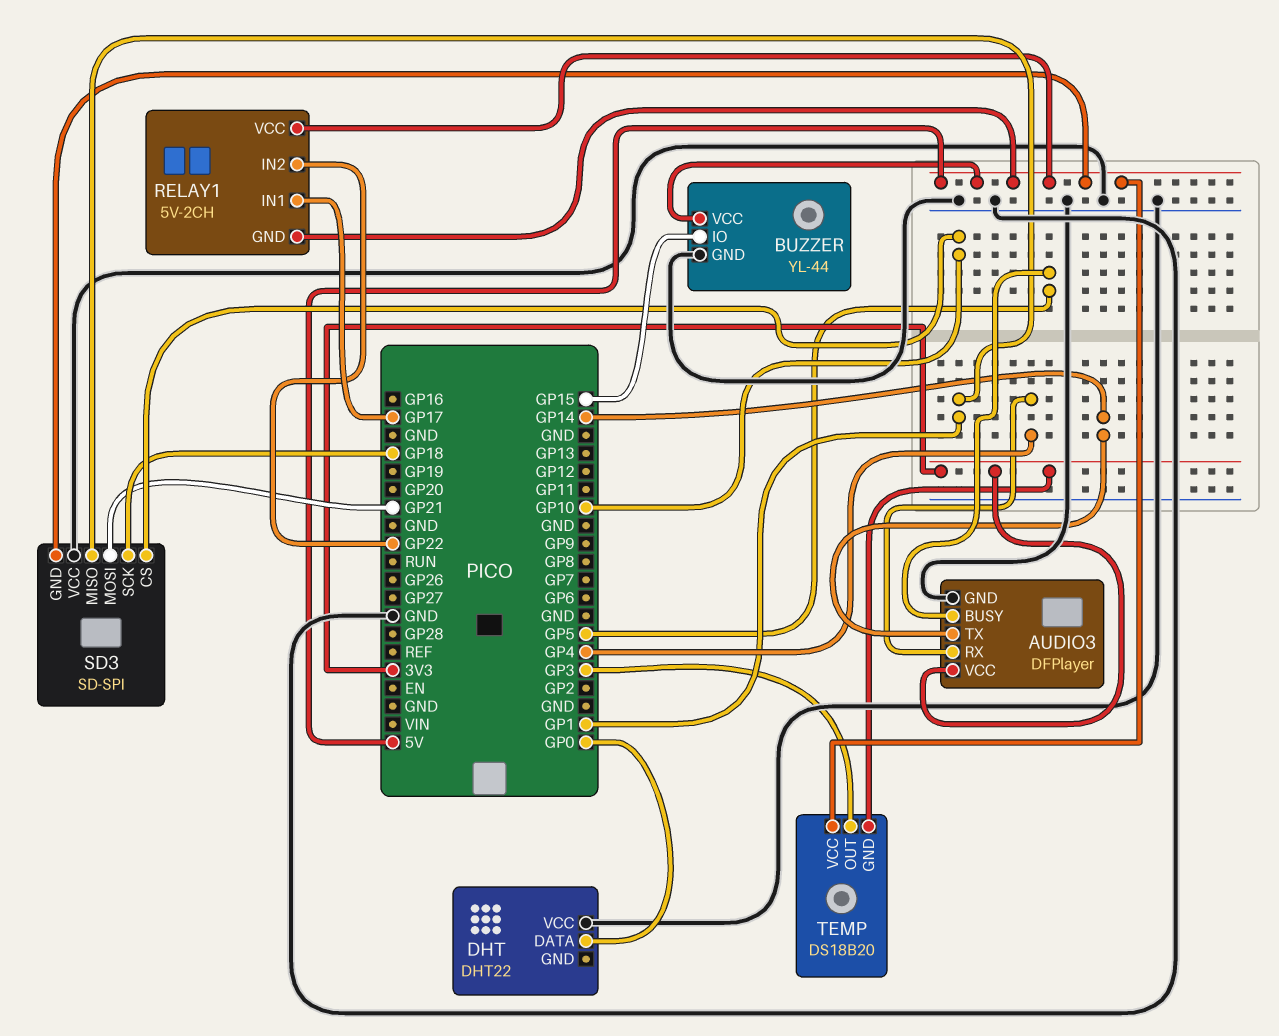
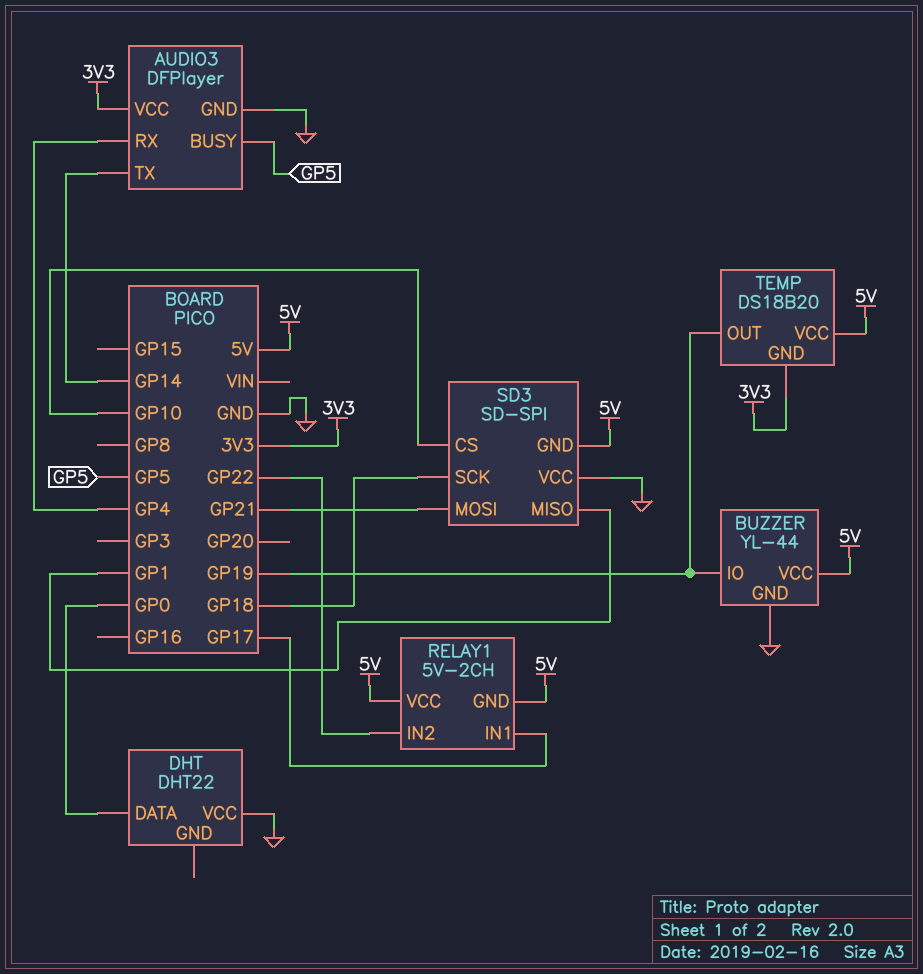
BUZZER pin IO: GP15 -> GP19
TEMP pin OUT: GP3 -> GP19

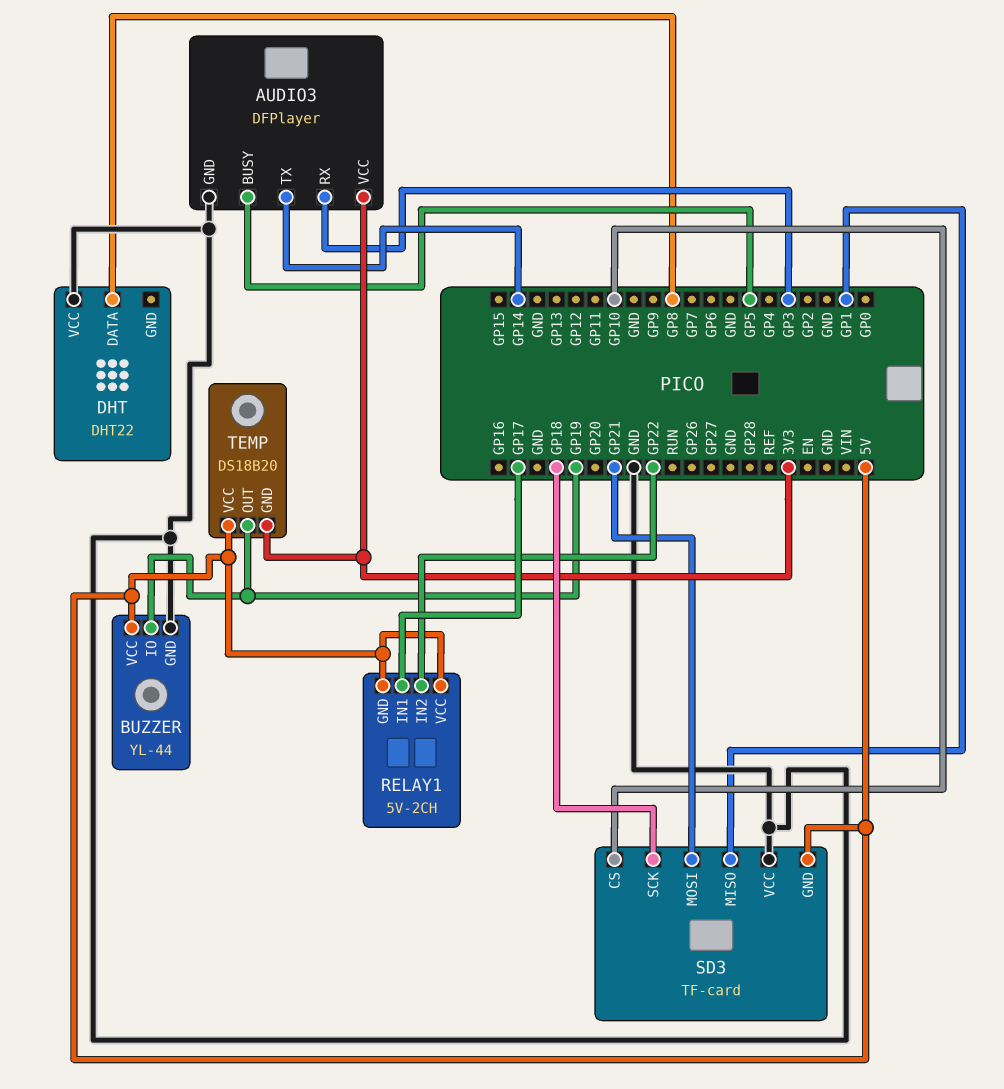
AUDIO3 pin RX: GP4 -> GP3
DHT pin DATA: GP0 -> GP8
SD3: SD-SPI -> TF-card

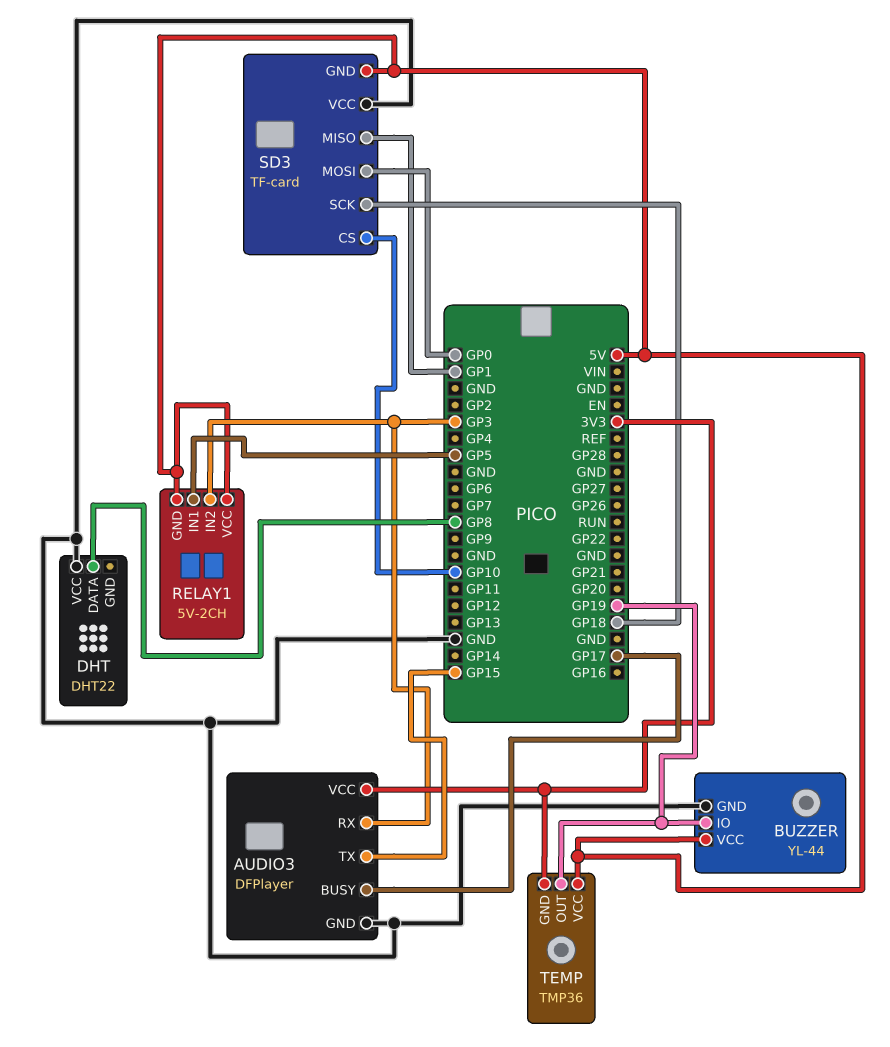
AUDIO3 pin BUSY: GP5 -> GP17
AUDIO3 pin TX: GP14 -> GP15
RELAY1 pin IN1: GP17 -> GP5
RELAY1 pin IN2: GP22 -> GP3
SD3 pin MOSI: GP21 -> GP0
TEMP: DS18B20 -> TMP36

